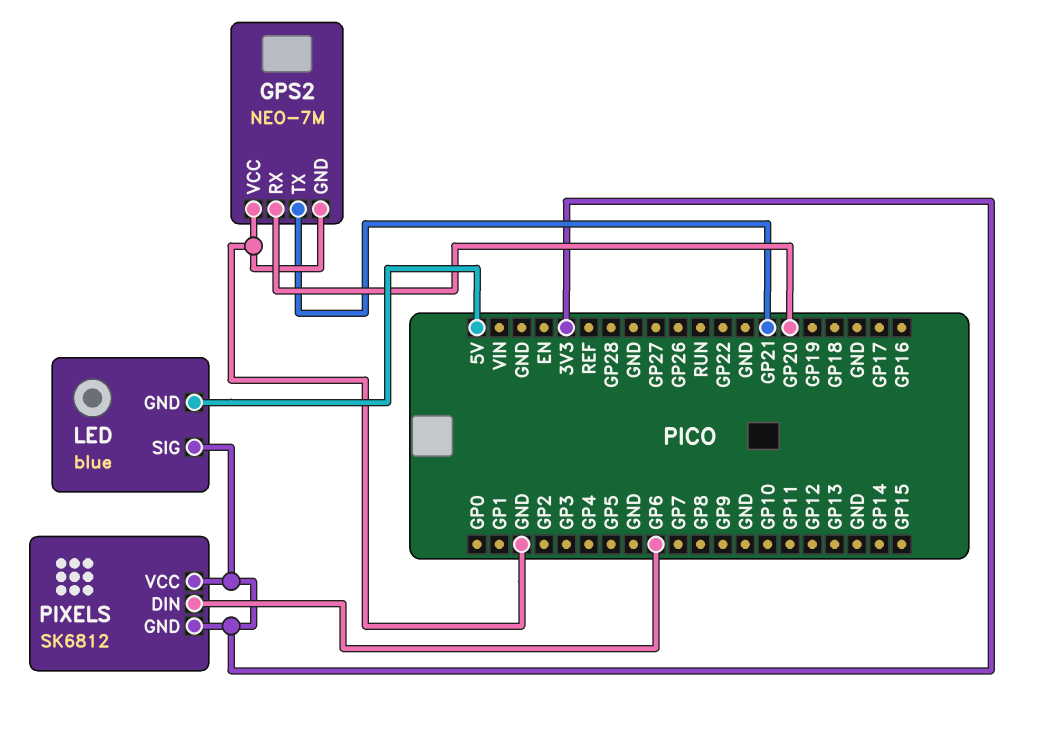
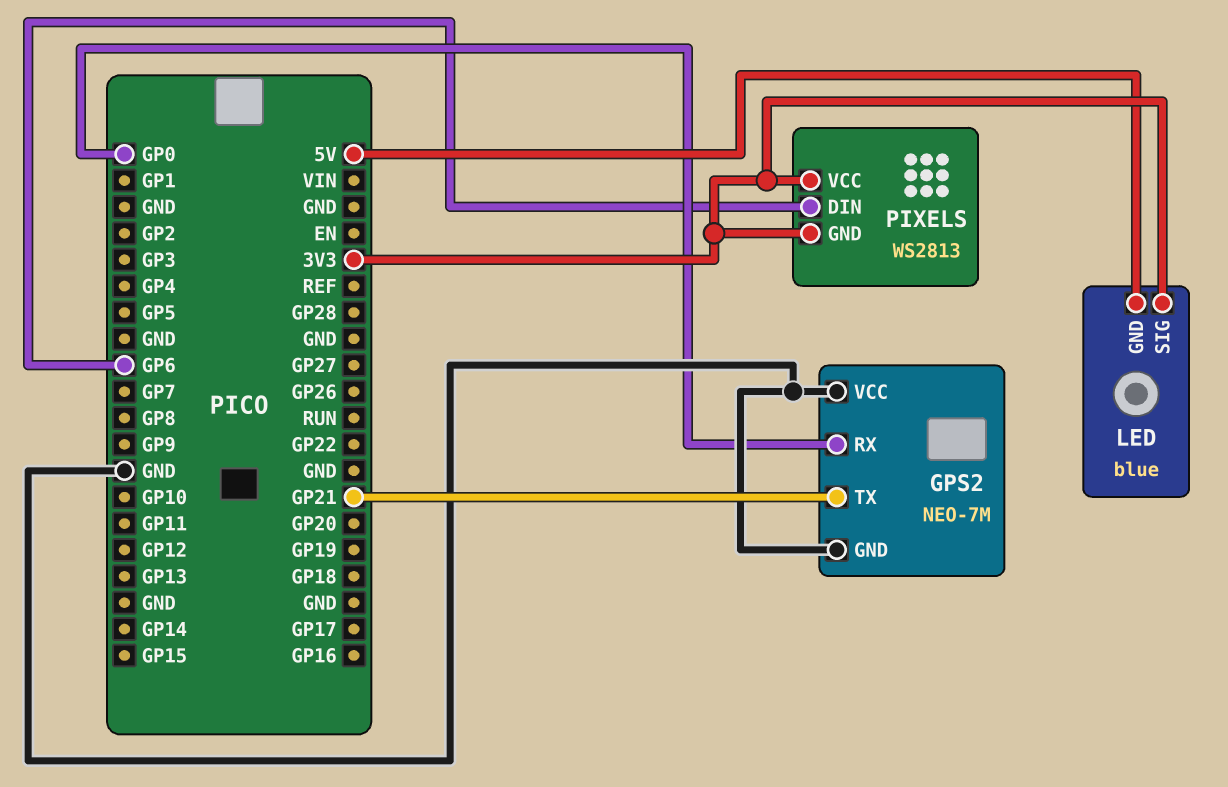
GPS2 pin RX: GP20 -> GP0
PIXELS: SK6812 -> WS2813

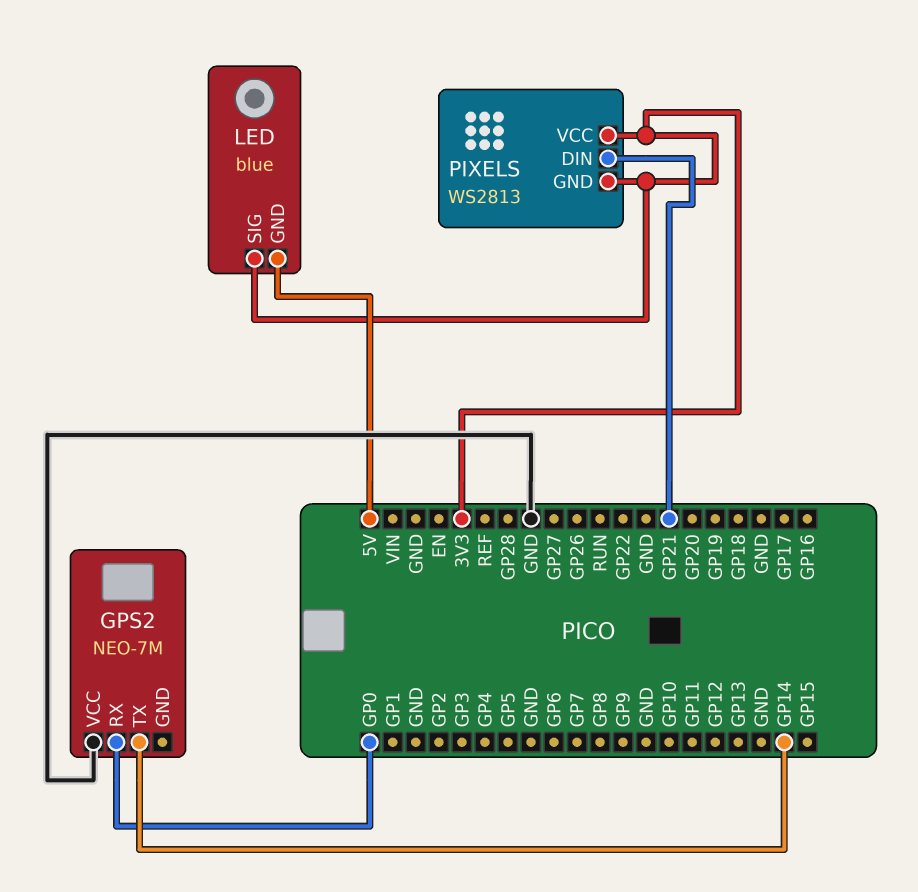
GPS2 pin GND: GND -> none
GPS2 pin TX: GP21 -> GP14
PIXELS pin DIN: GP6 -> GP21

